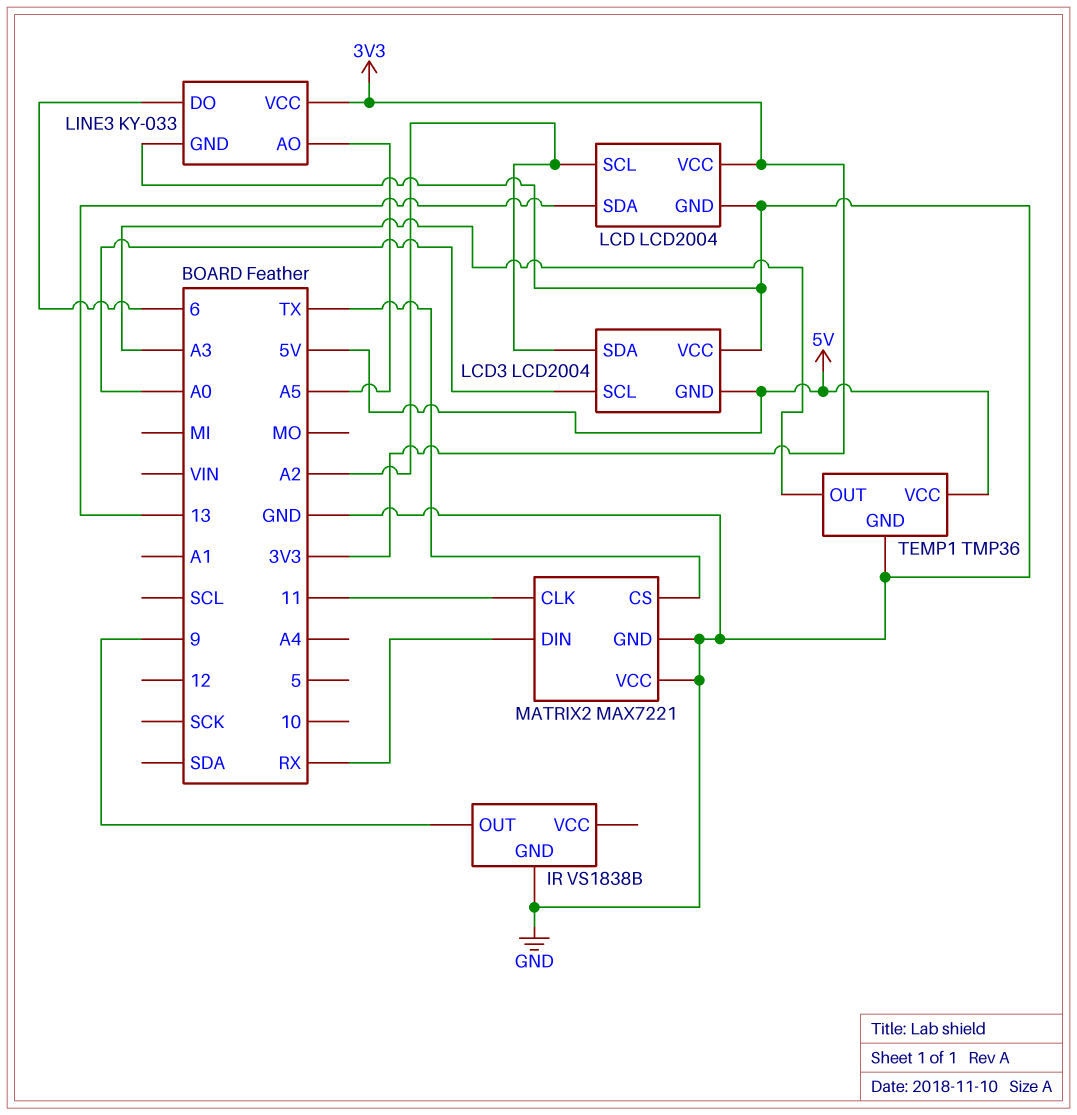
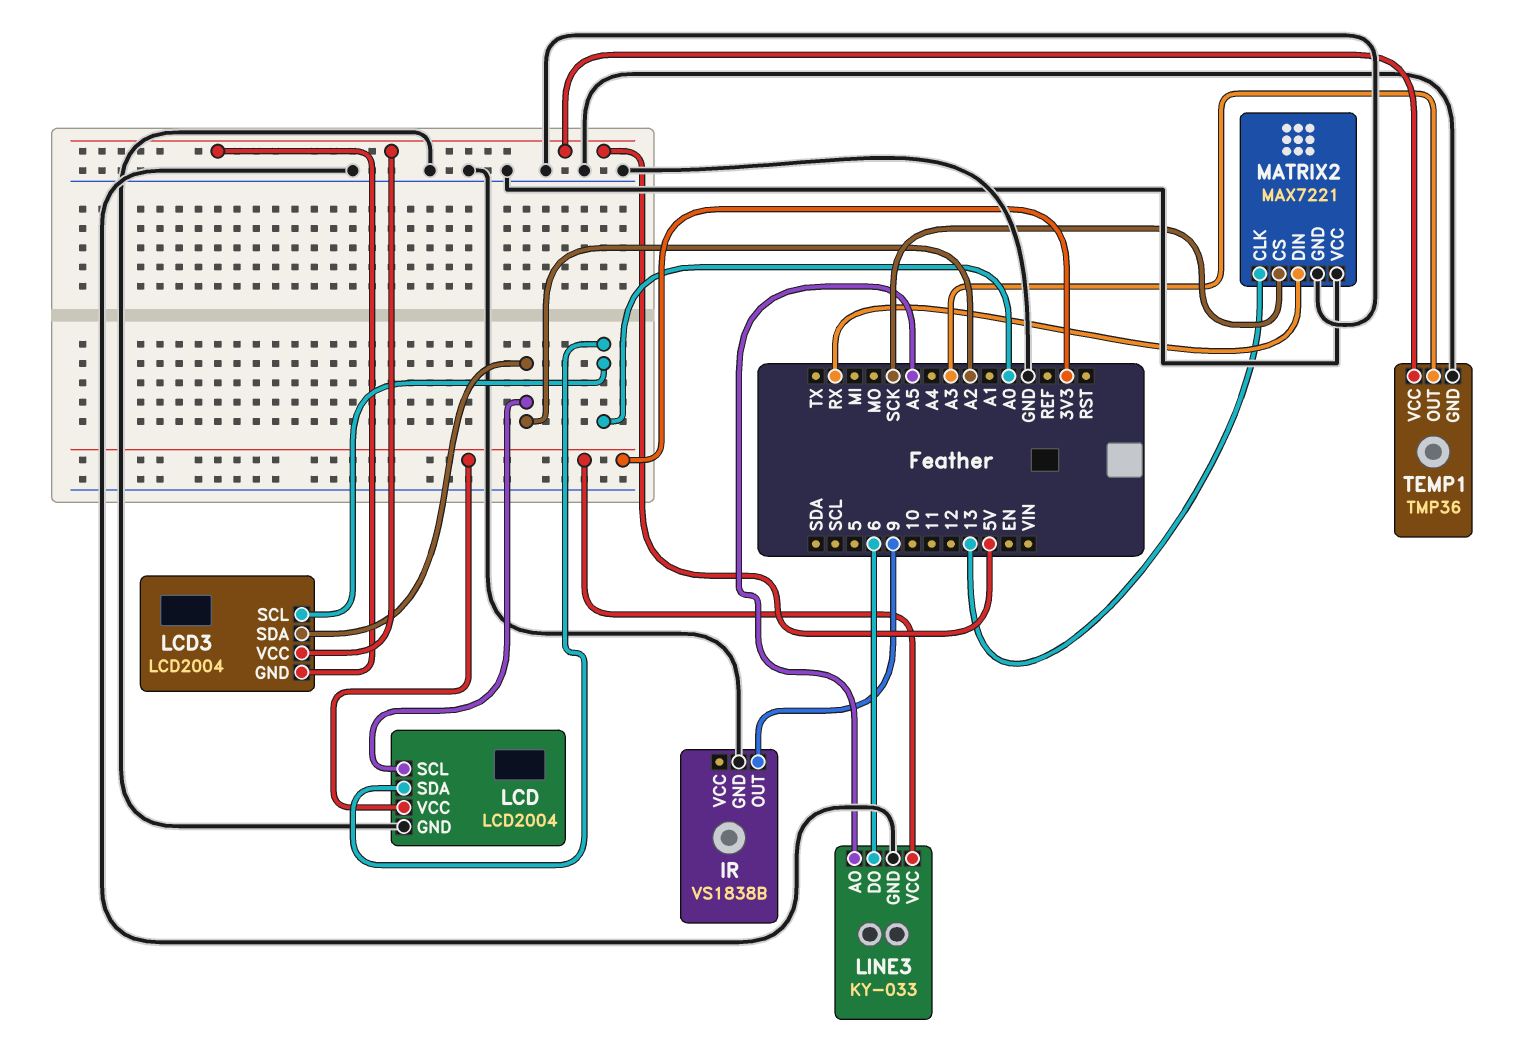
LCD pin SDA: 13 -> A0
LCD3 pin VCC: GND -> 5V
MATRIX2 pin CLK: 11 -> 13
MATRIX2 pin CS: TX -> SCK

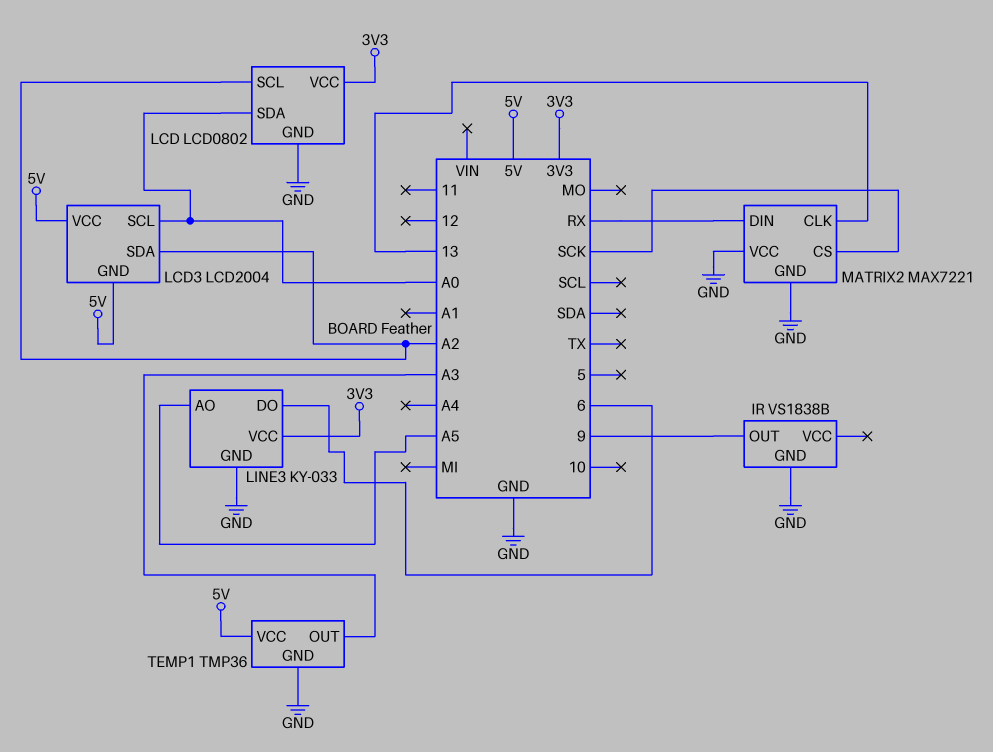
LCD: LCD2004 -> LCD0802

